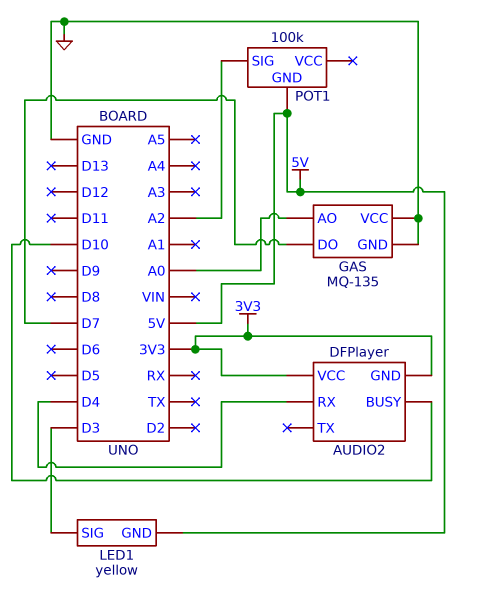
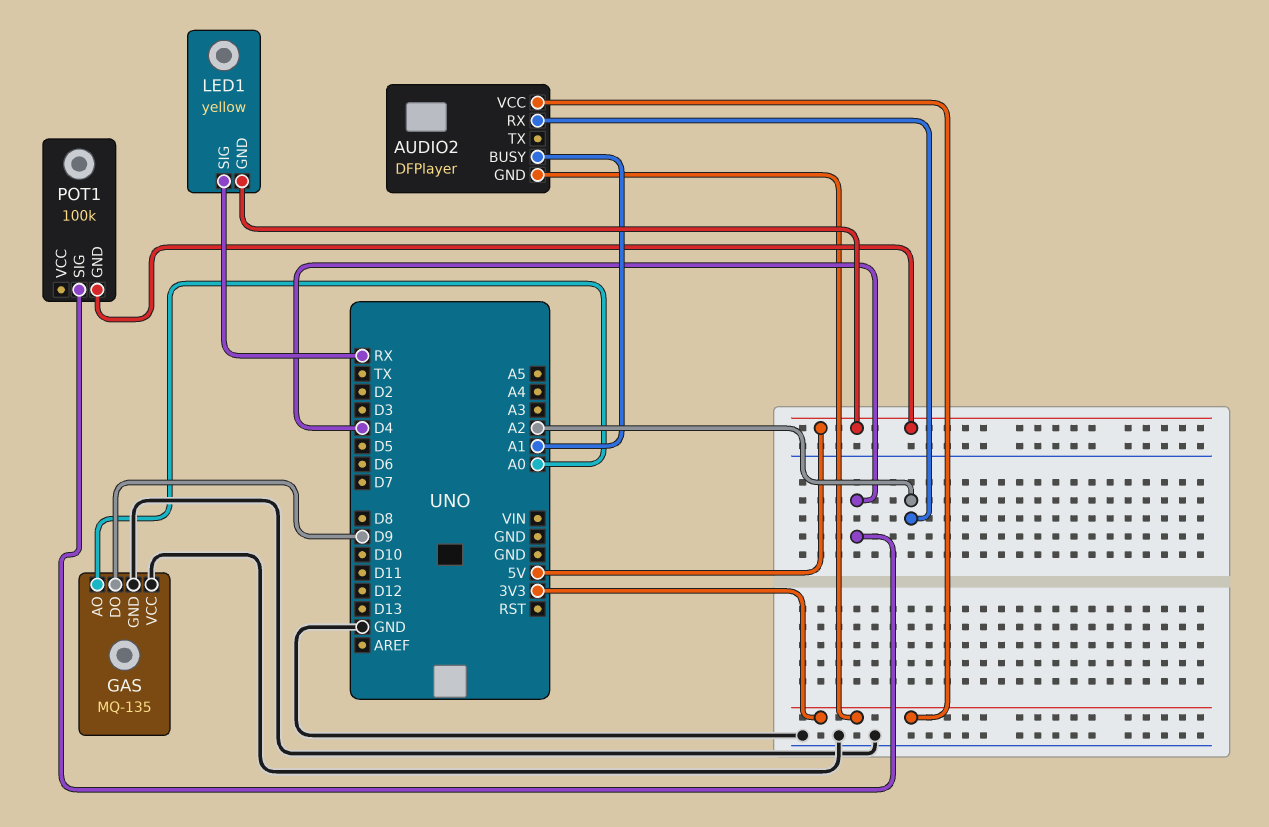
AUDIO2 pin BUSY: D10 -> A1
AUDIO2 pin RX: D4 -> A2
GAS pin DO: D7 -> D9
LED1 pin SIG: D3 -> RX
POT1 pin SIG: A2 -> D4

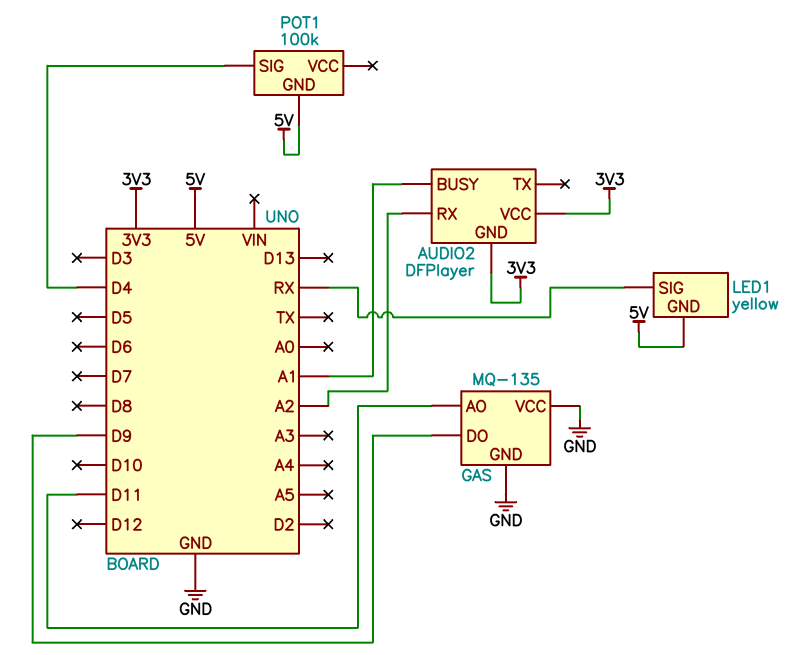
GAS pin AO: A0 -> D11

